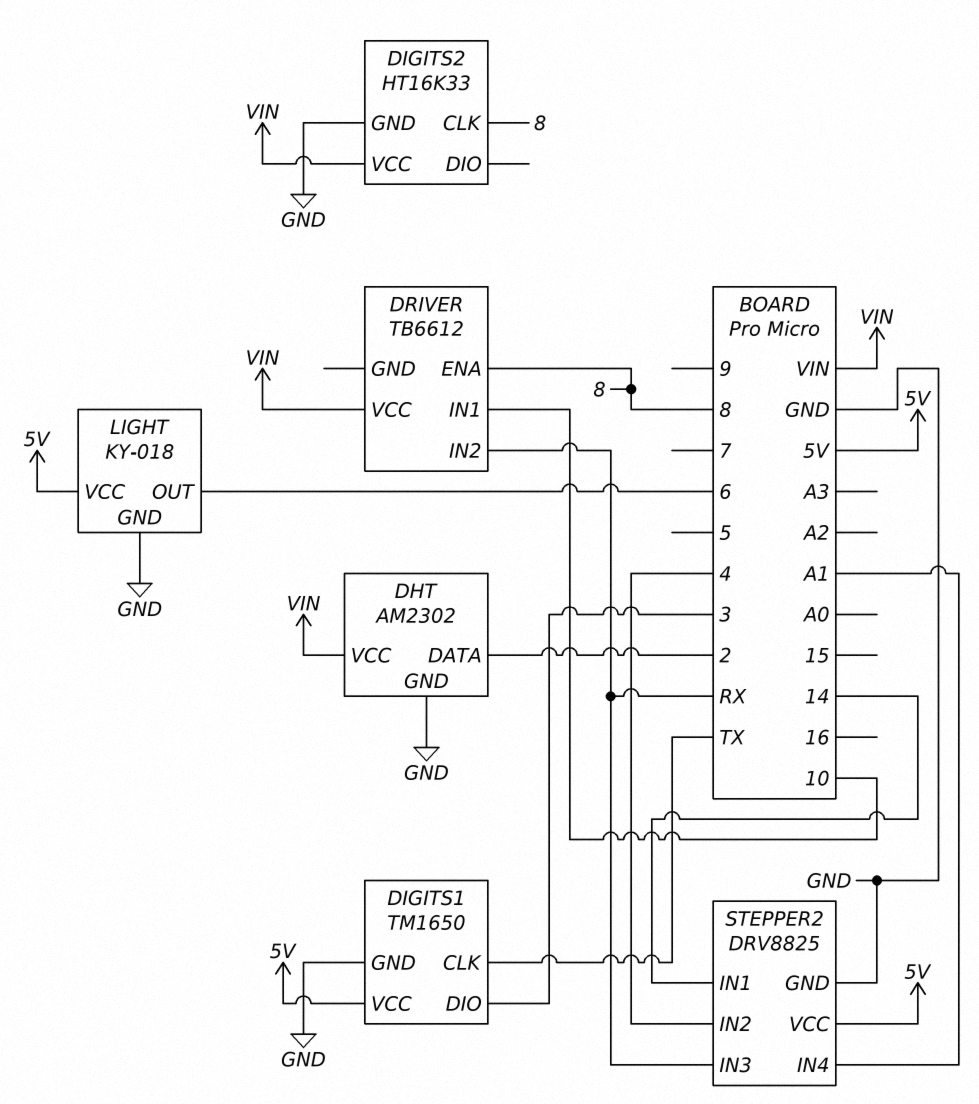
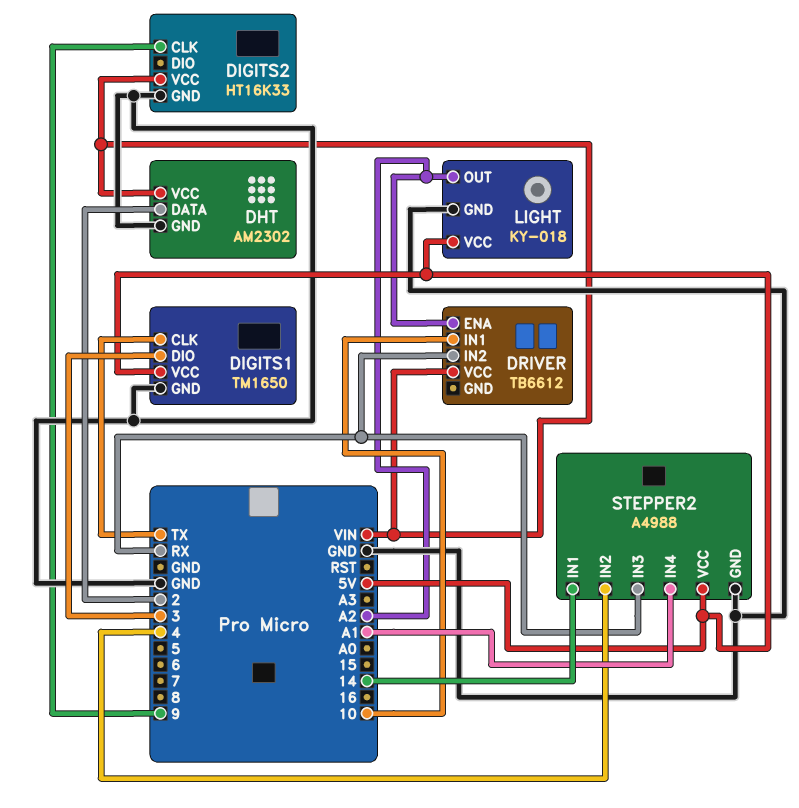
DIGITS2 pin CLK: 8 -> 9
DRIVER pin ENA: 8 -> A2
LIGHT pin OUT: 6 -> A2
STEPPER2: DRV8825 -> A4988

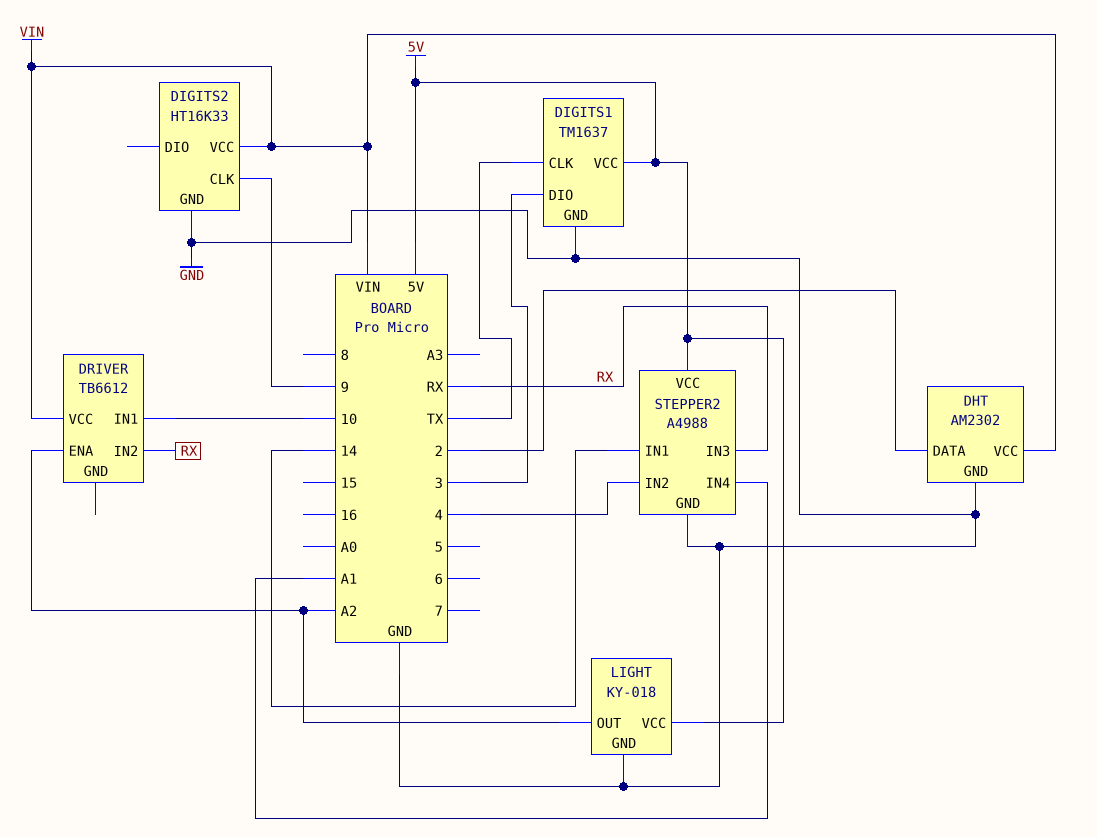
DIGITS1: TM1650 -> TM1637

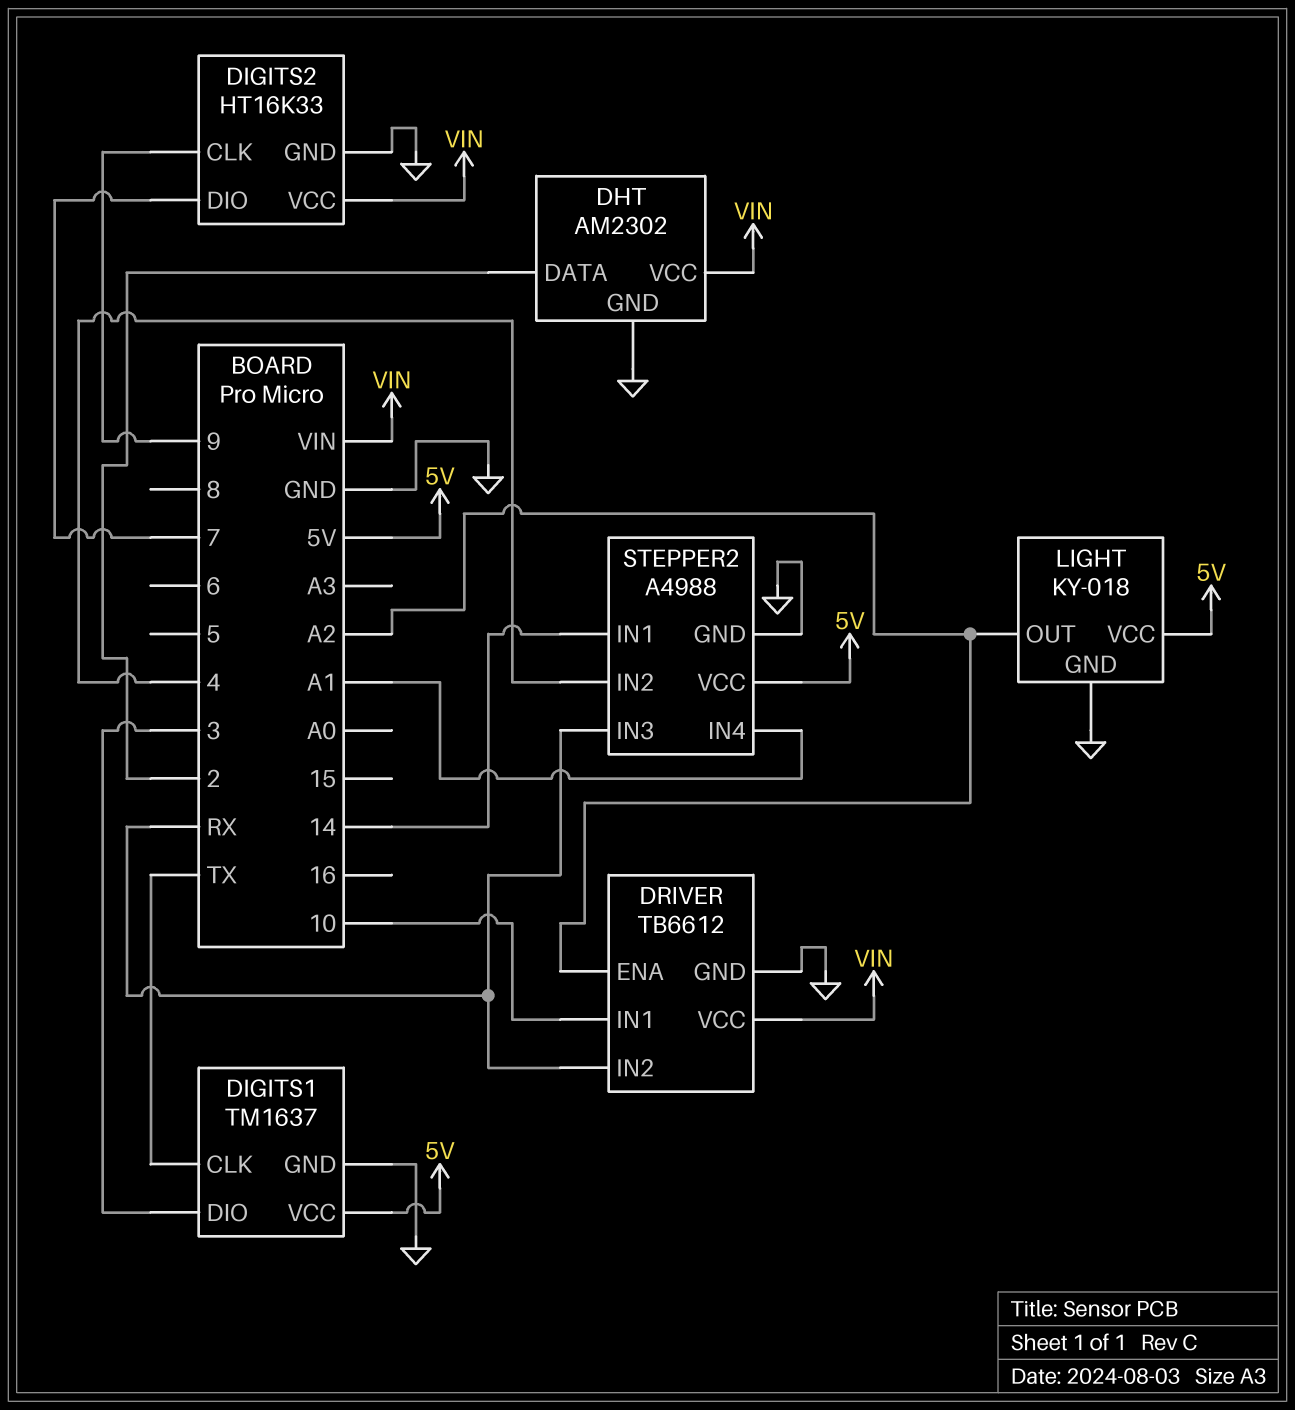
DIGITS2 pin DIO: none -> 7
DRIVER pin GND: none -> GND

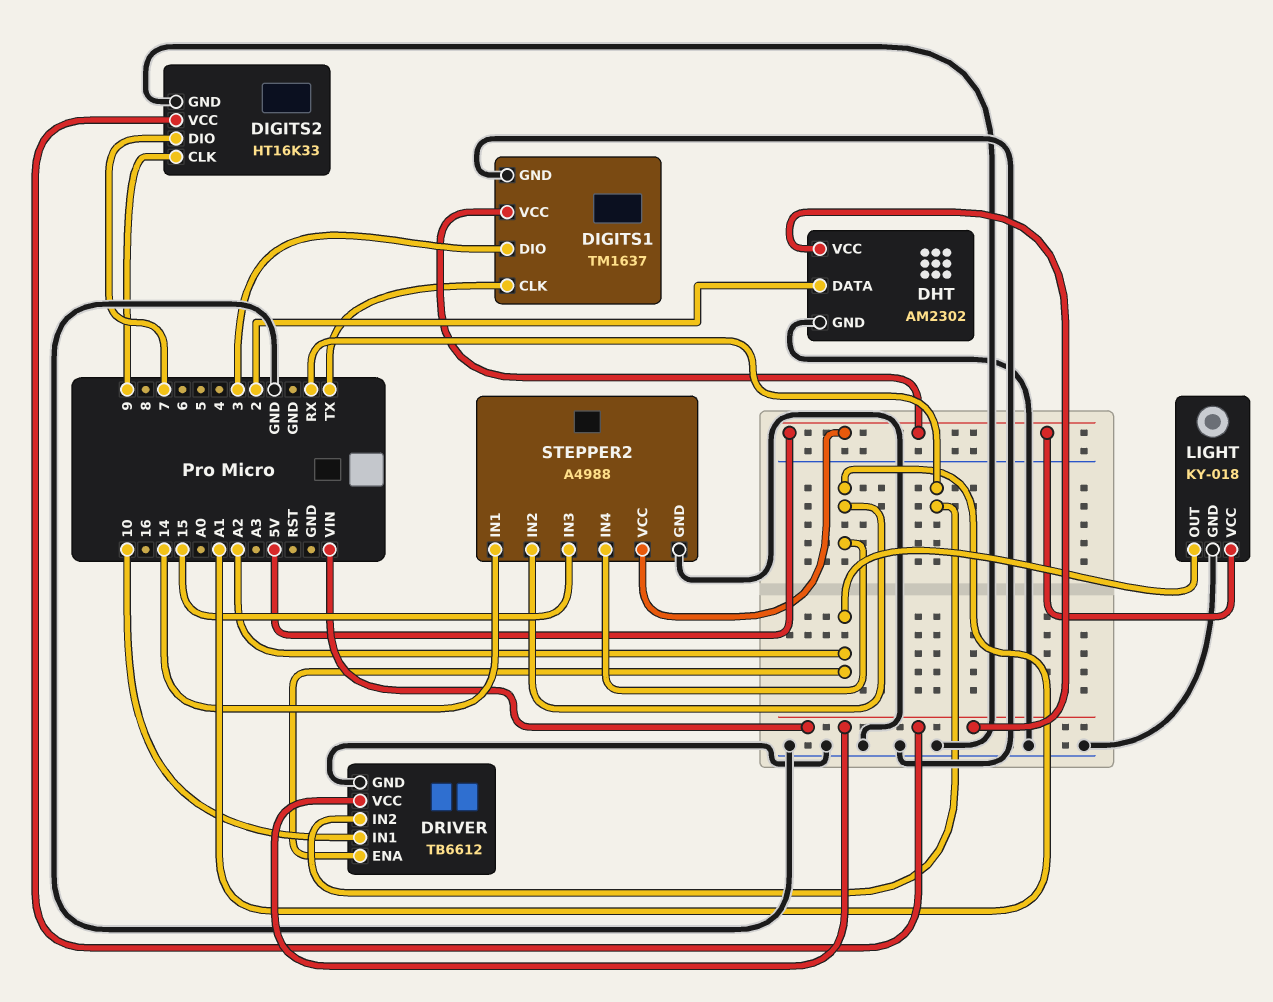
STEPPER2 pin IN2: 4 -> A1
STEPPER2 pin IN3: RX -> 15

